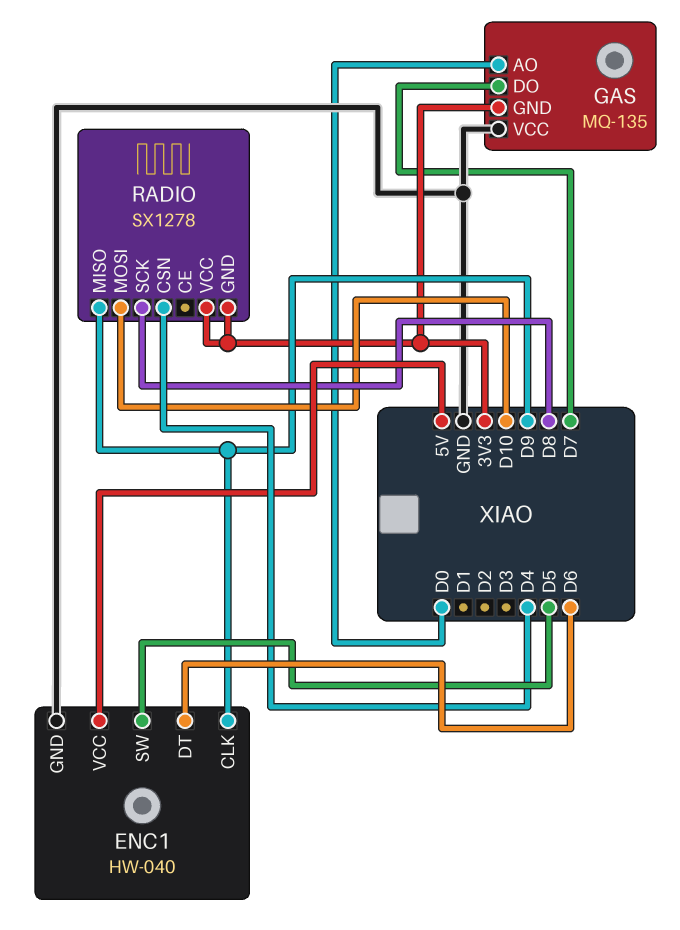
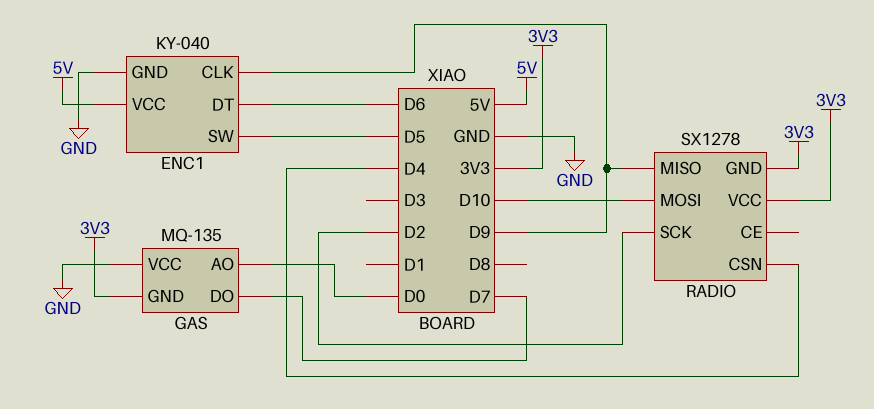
ENC1: HW-040 -> KY-040
RADIO pin SCK: D8 -> D2

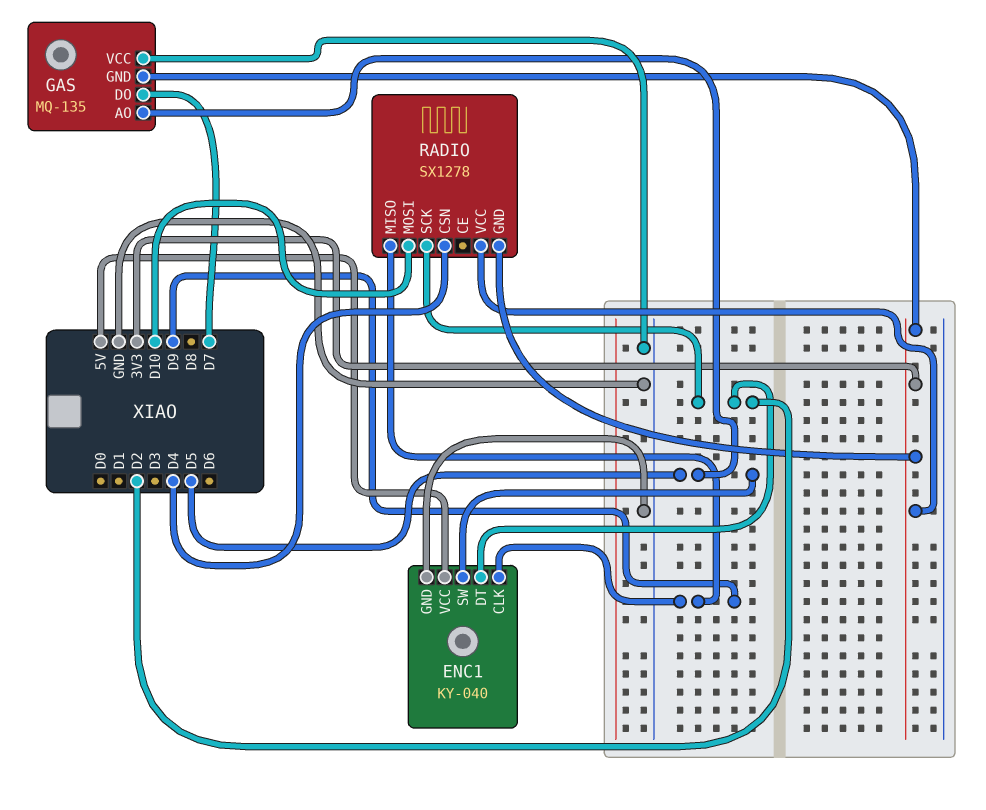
ENC1 pin DT: D6 -> D2
GAS pin AO: D0 -> D5

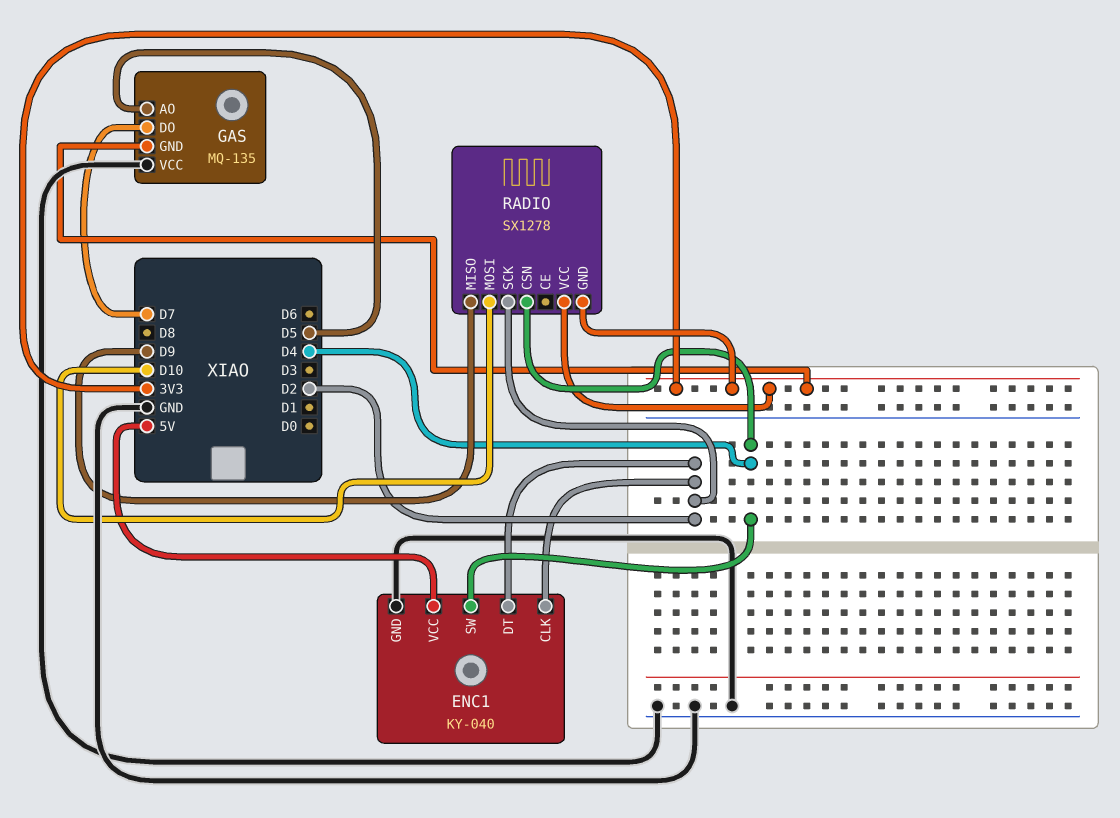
ENC1 pin CLK: D9 -> D2
ENC1 pin SW: D5 -> D4

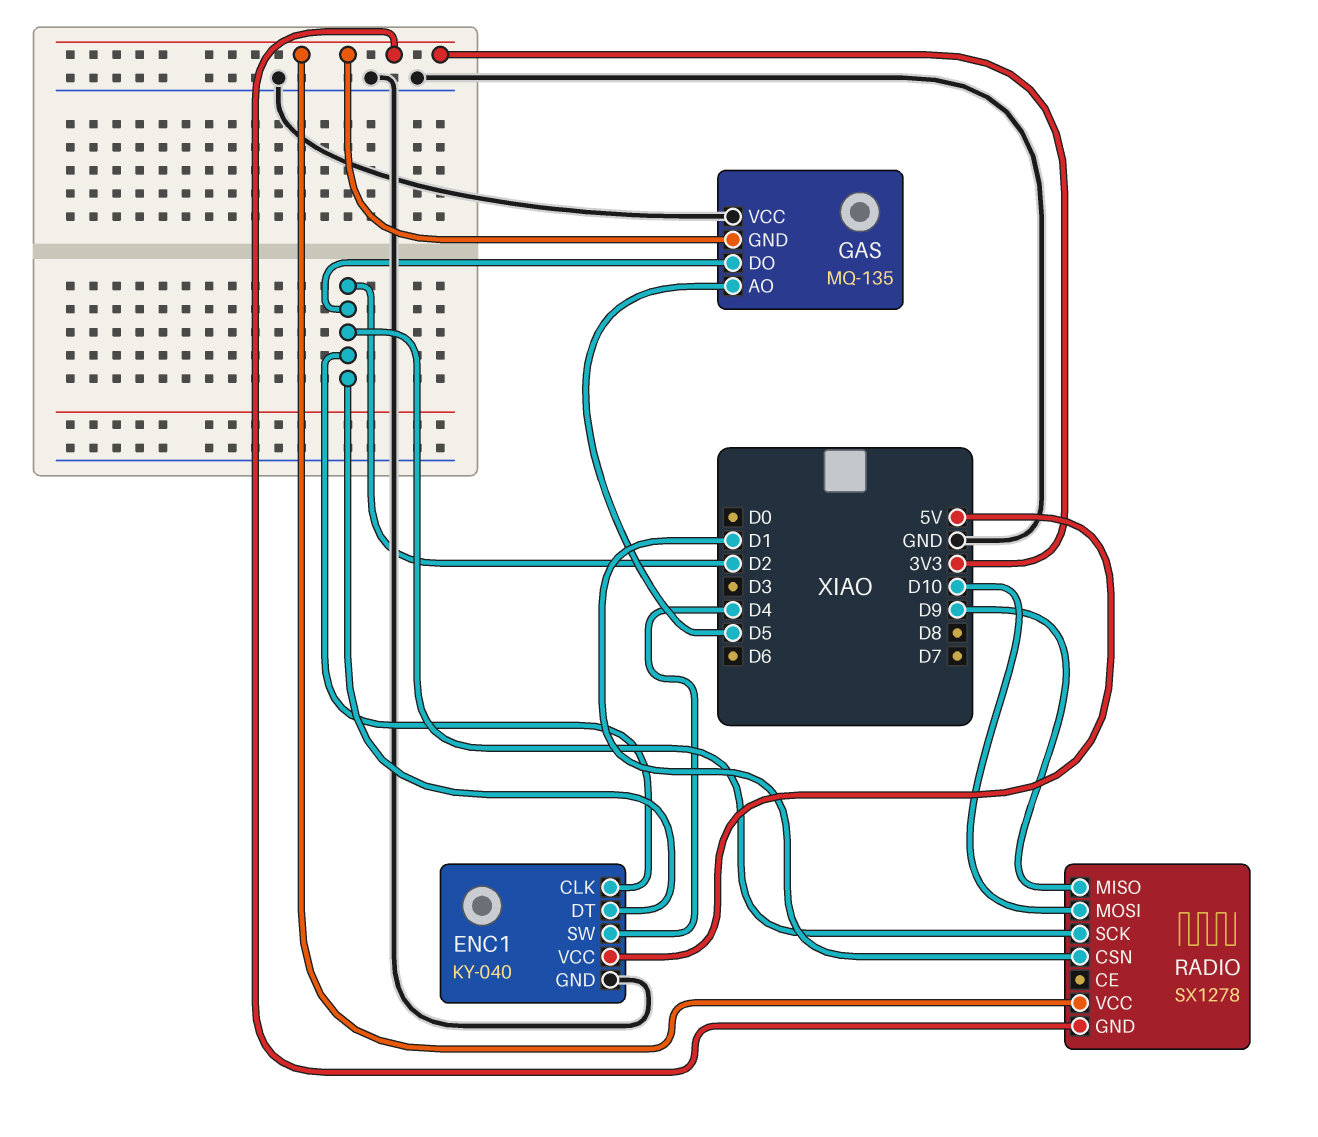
GAS pin DO: D7 -> D2
RADIO pin CSN: D4 -> D1

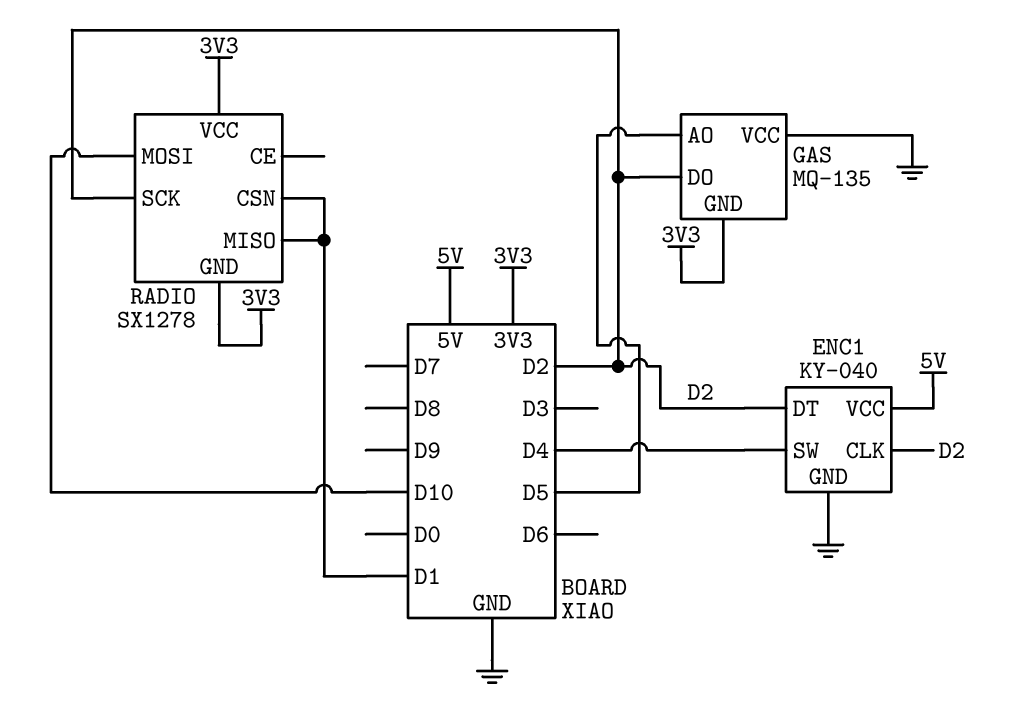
RADIO pin MISO: D9 -> D1

